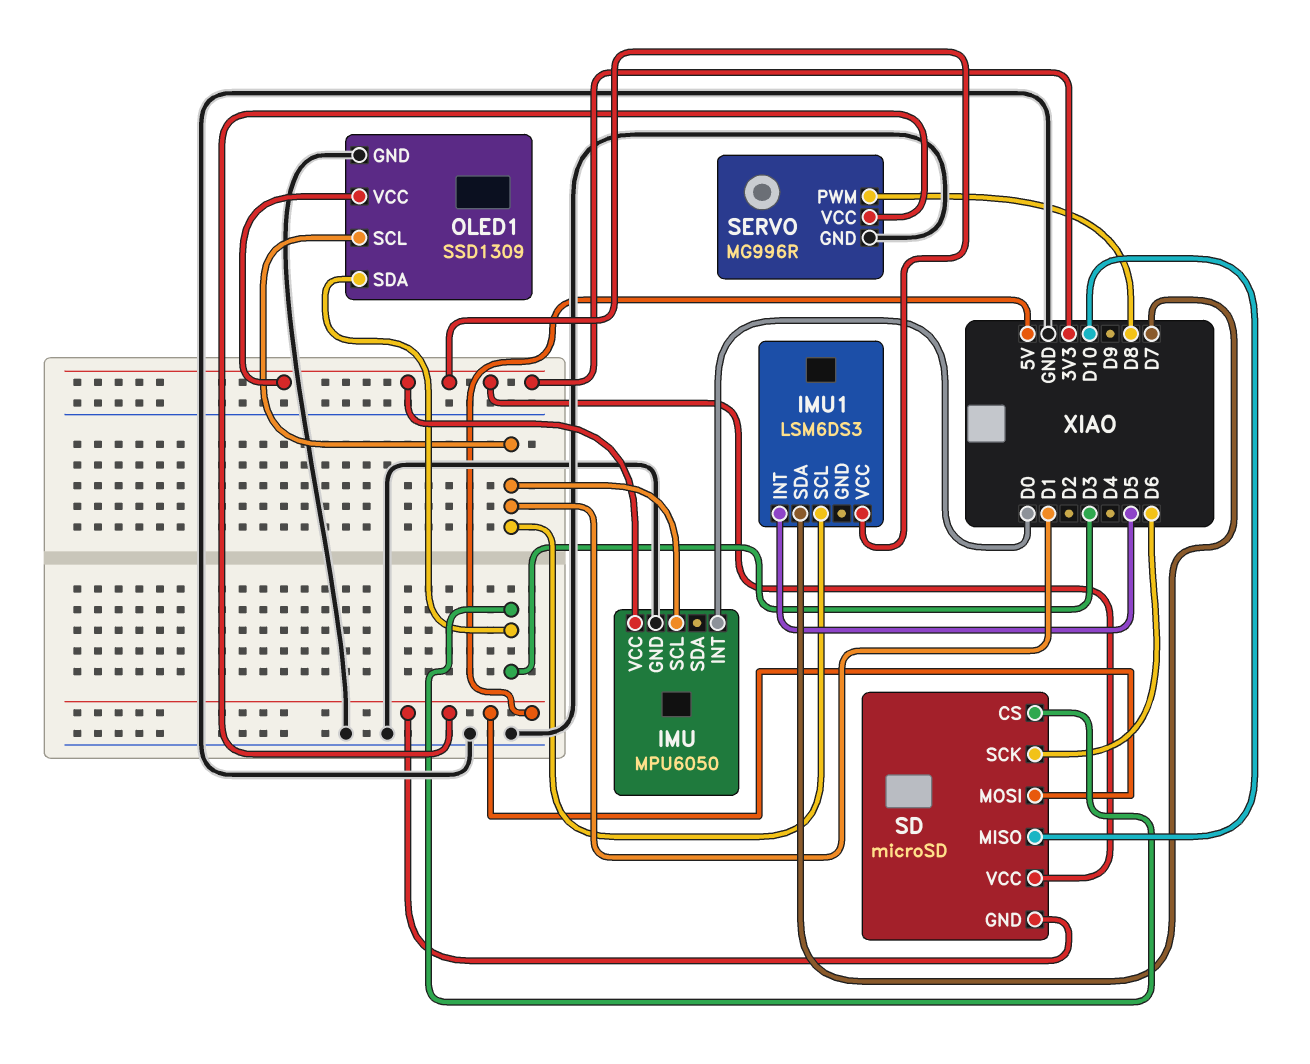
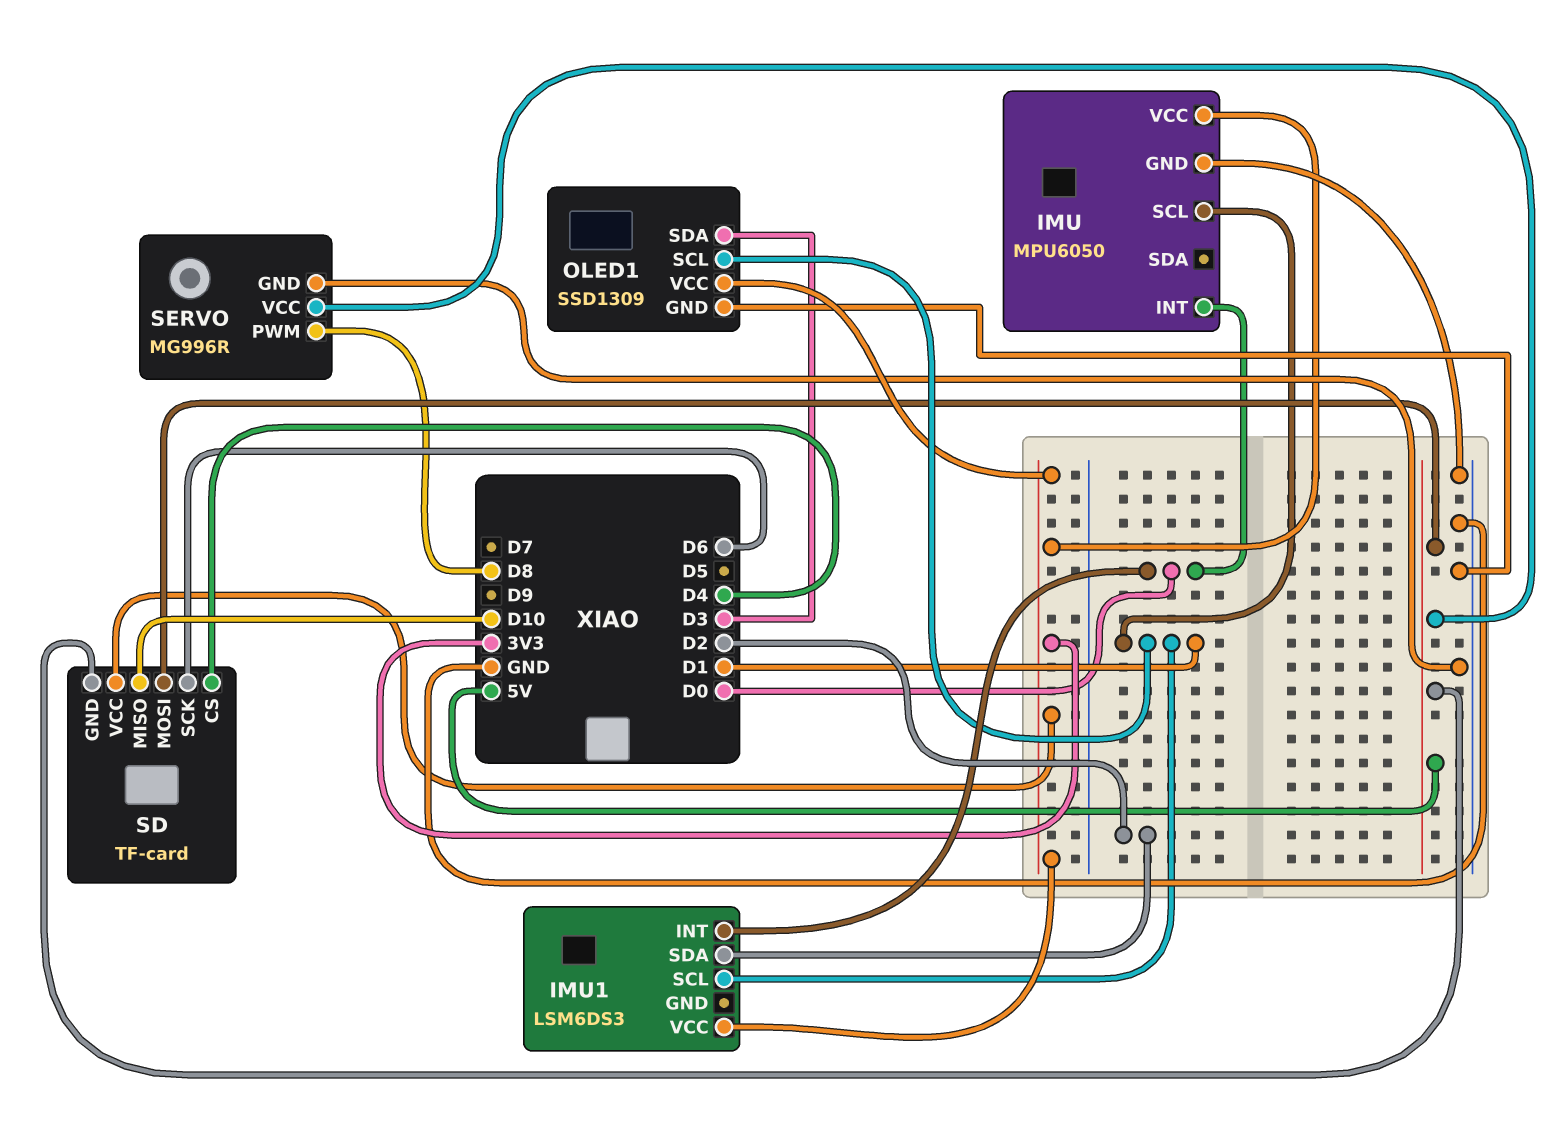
IMU1 pin INT: D5 -> D0
IMU1 pin SDA: D7 -> D2
SD: microSD -> TF-card
SD pin CS: D3 -> D4

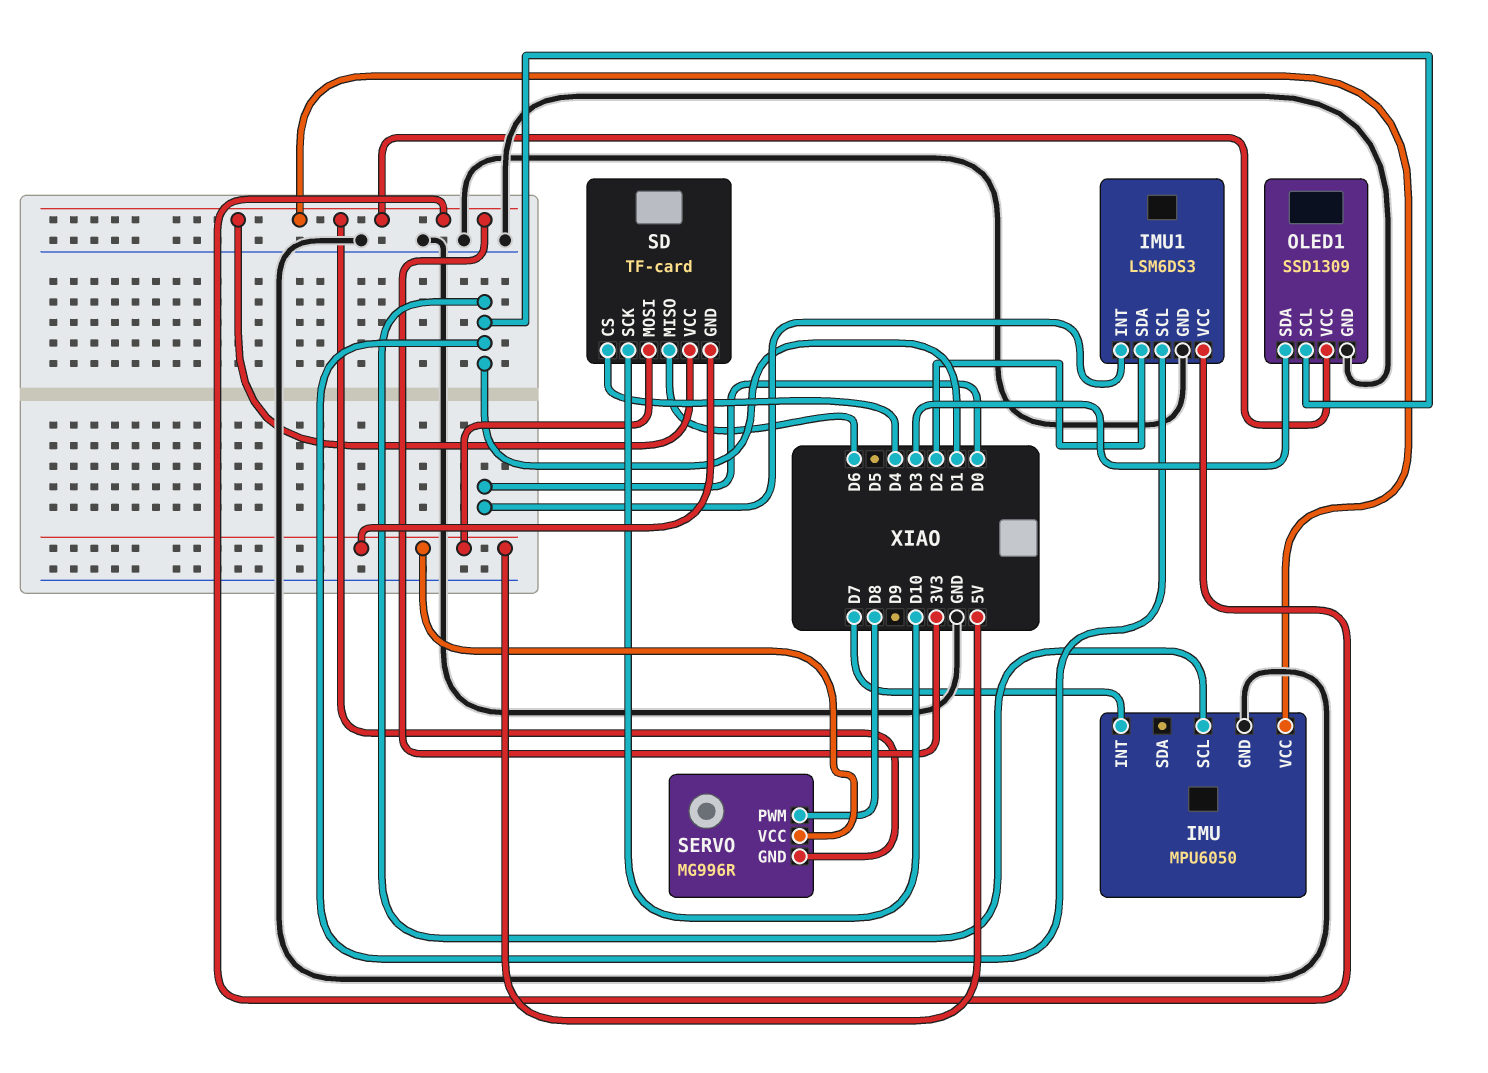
IMU pin INT: D0 -> D7
IMU1 pin GND: none -> GND
SD pin MISO: D10 -> D6
SD pin SCK: D6 -> D10
SERVO pin GND: GND -> 3V3

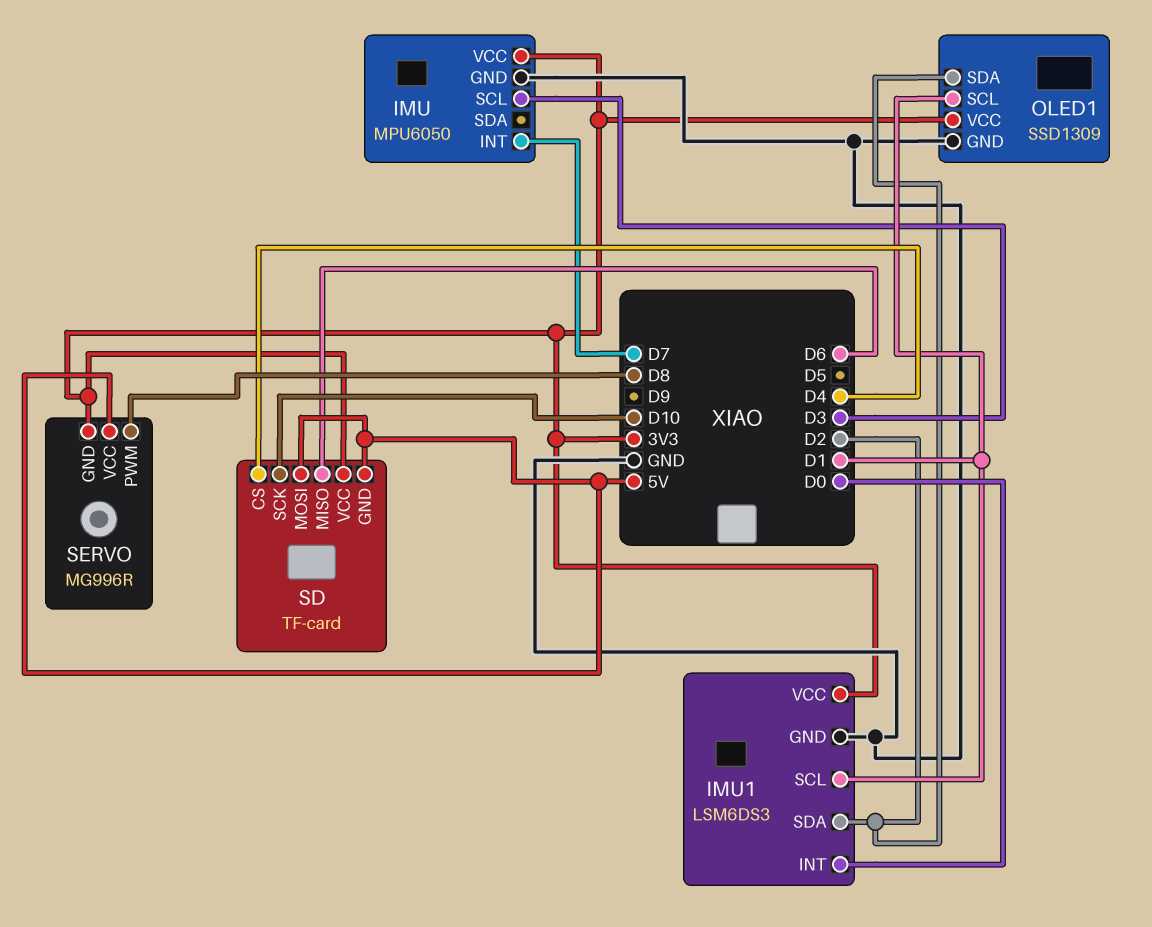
IMU pin SCL: D1 -> D3
OLED1 pin SDA: D3 -> D2

